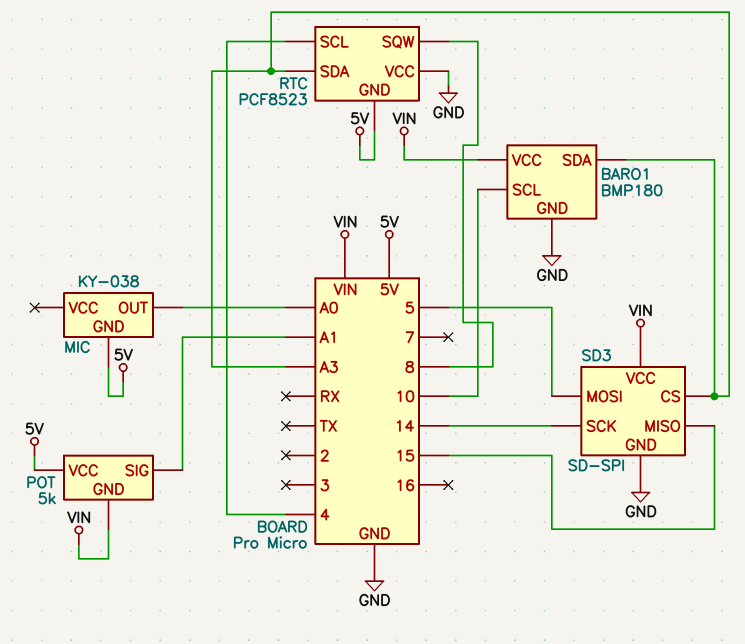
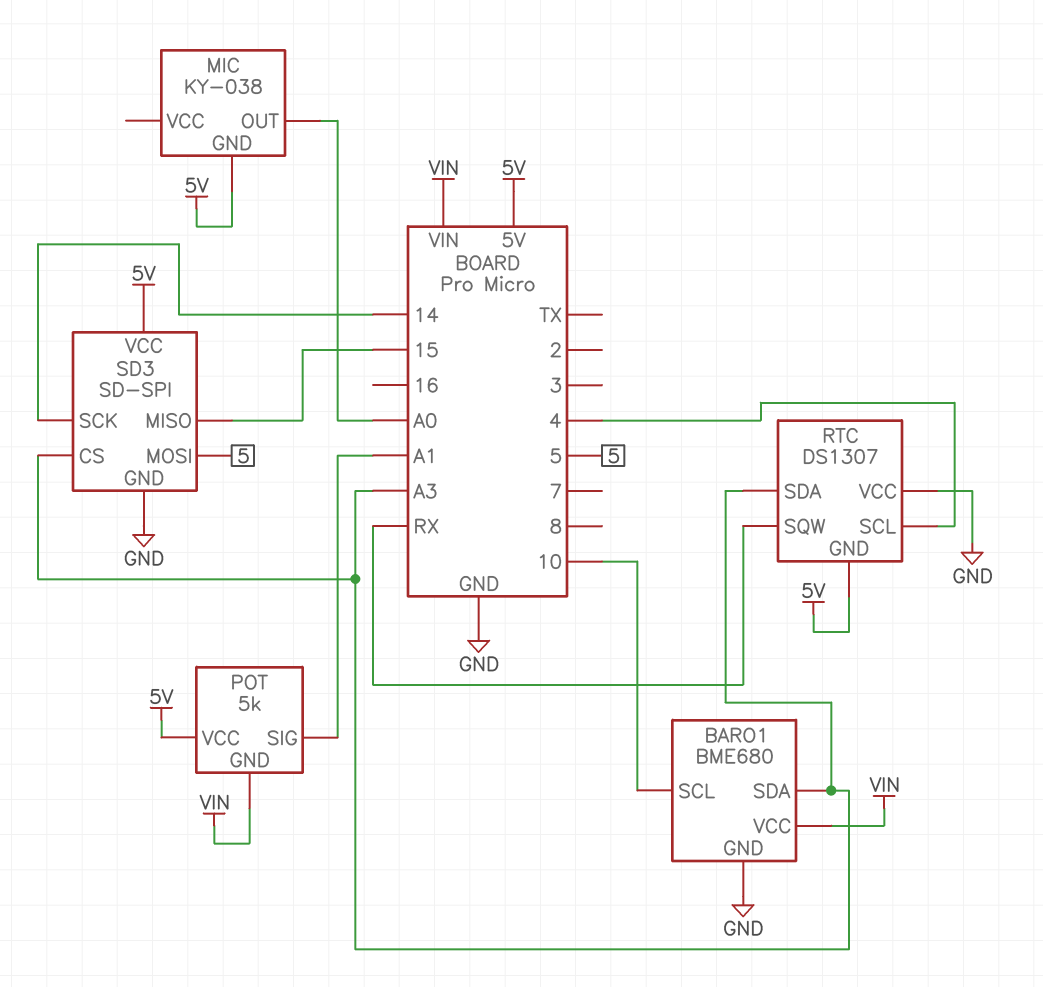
BARO1: BMP180 -> BME680
RTC: PCF8523 -> DS1307
RTC pin SQW: 8 -> RX
SD3 pin VCC: VIN -> 5V

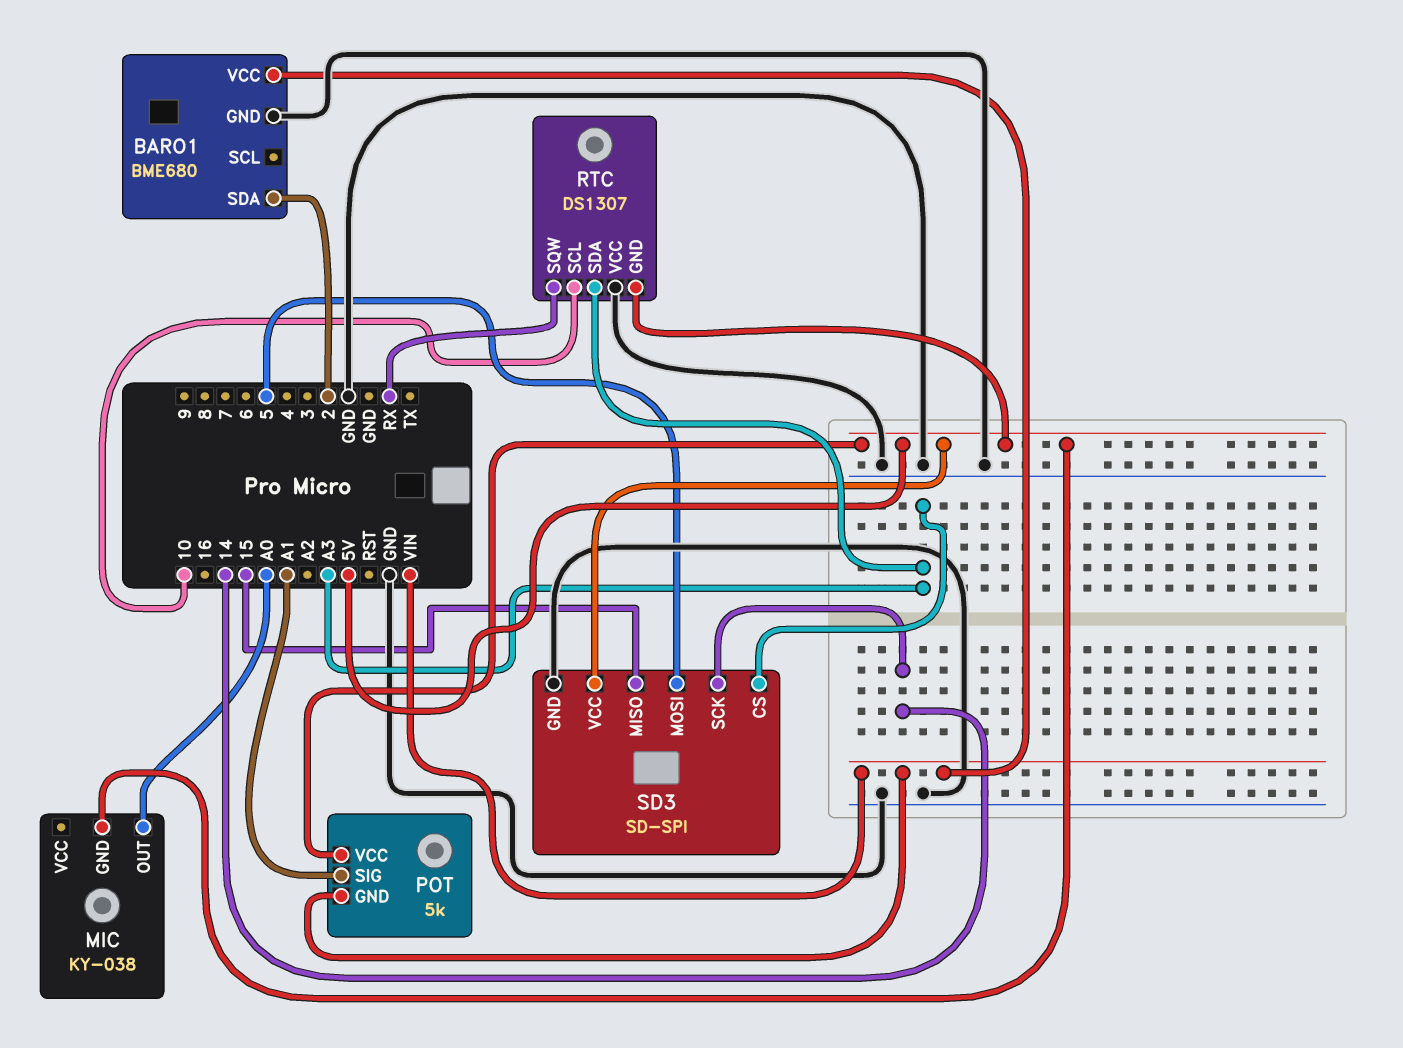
BARO1 pin SCL: 10 -> none
BARO1 pin SDA: A3 -> 2
RTC pin SCL: 4 -> 10

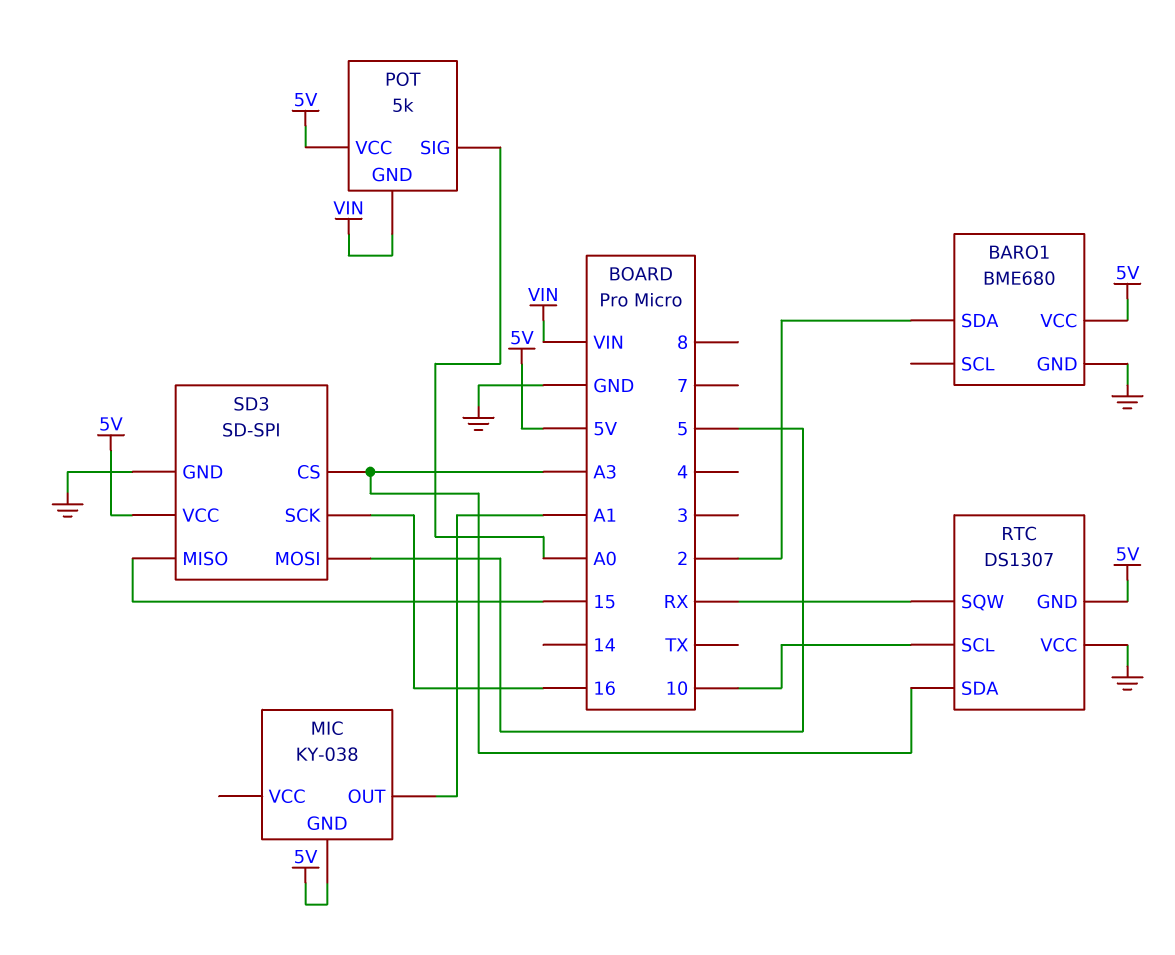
BARO1 pin VCC: VIN -> 5V
MIC pin OUT: A0 -> A1
POT pin SIG: A1 -> A0
SD3 pin SCK: 14 -> 16

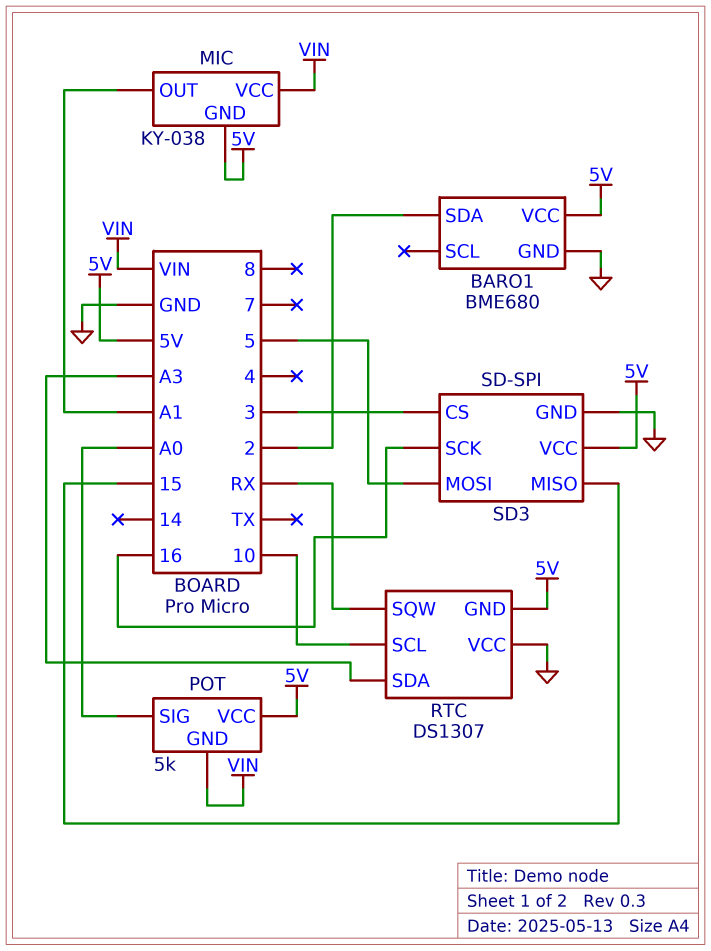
MIC pin VCC: none -> VIN
SD3 pin CS: A3 -> 3

